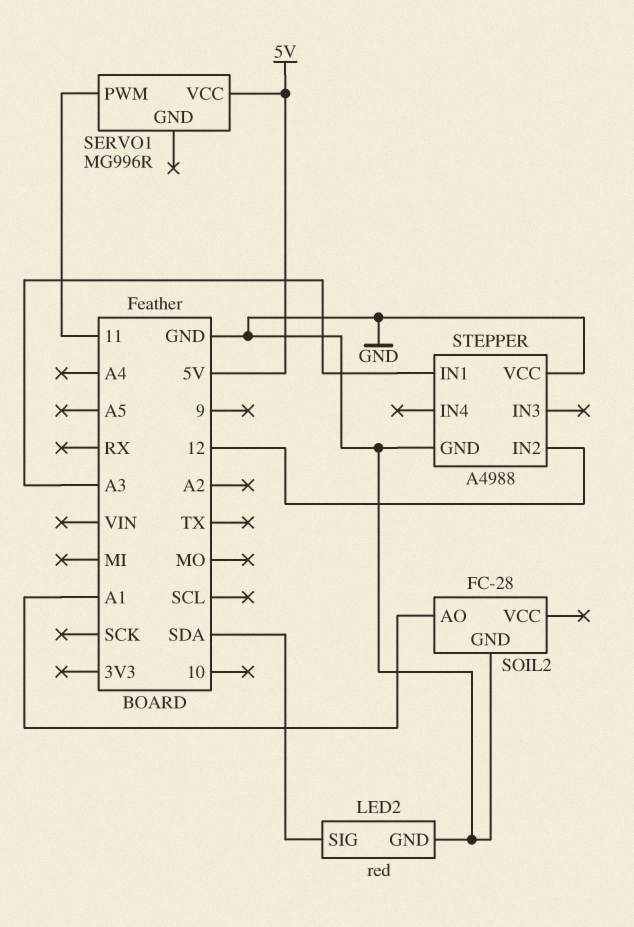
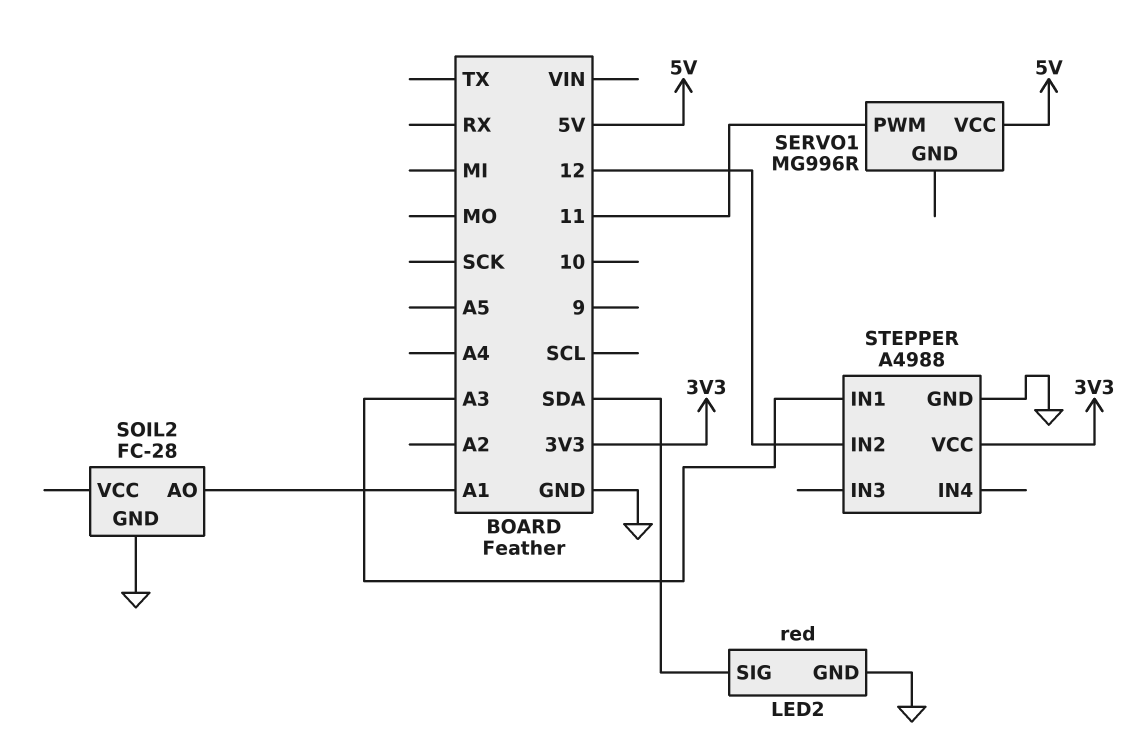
STEPPER pin VCC: GND -> 3V3

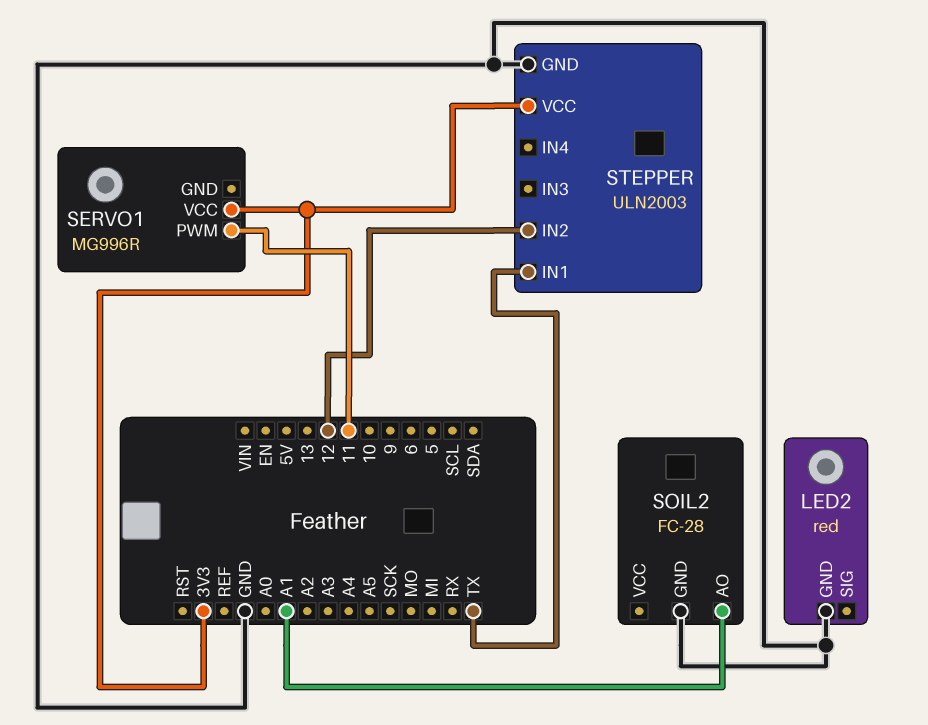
LED2 pin SIG: SDA -> none
SERVO1 pin VCC: 5V -> 3V3
STEPPER: A4988 -> ULN2003
STEPPER pin IN1: A3 -> TX

